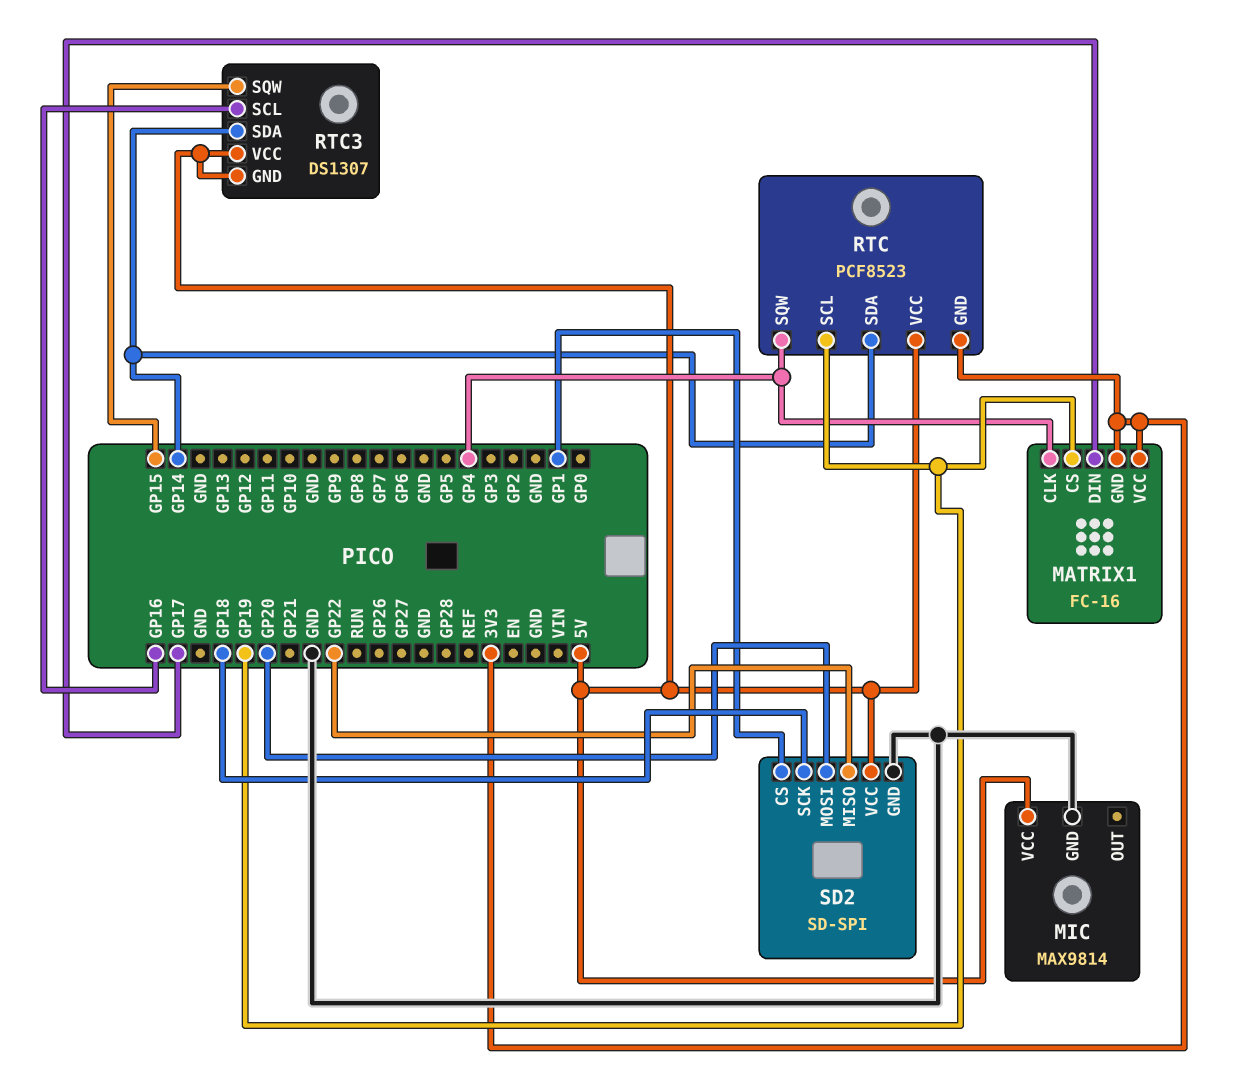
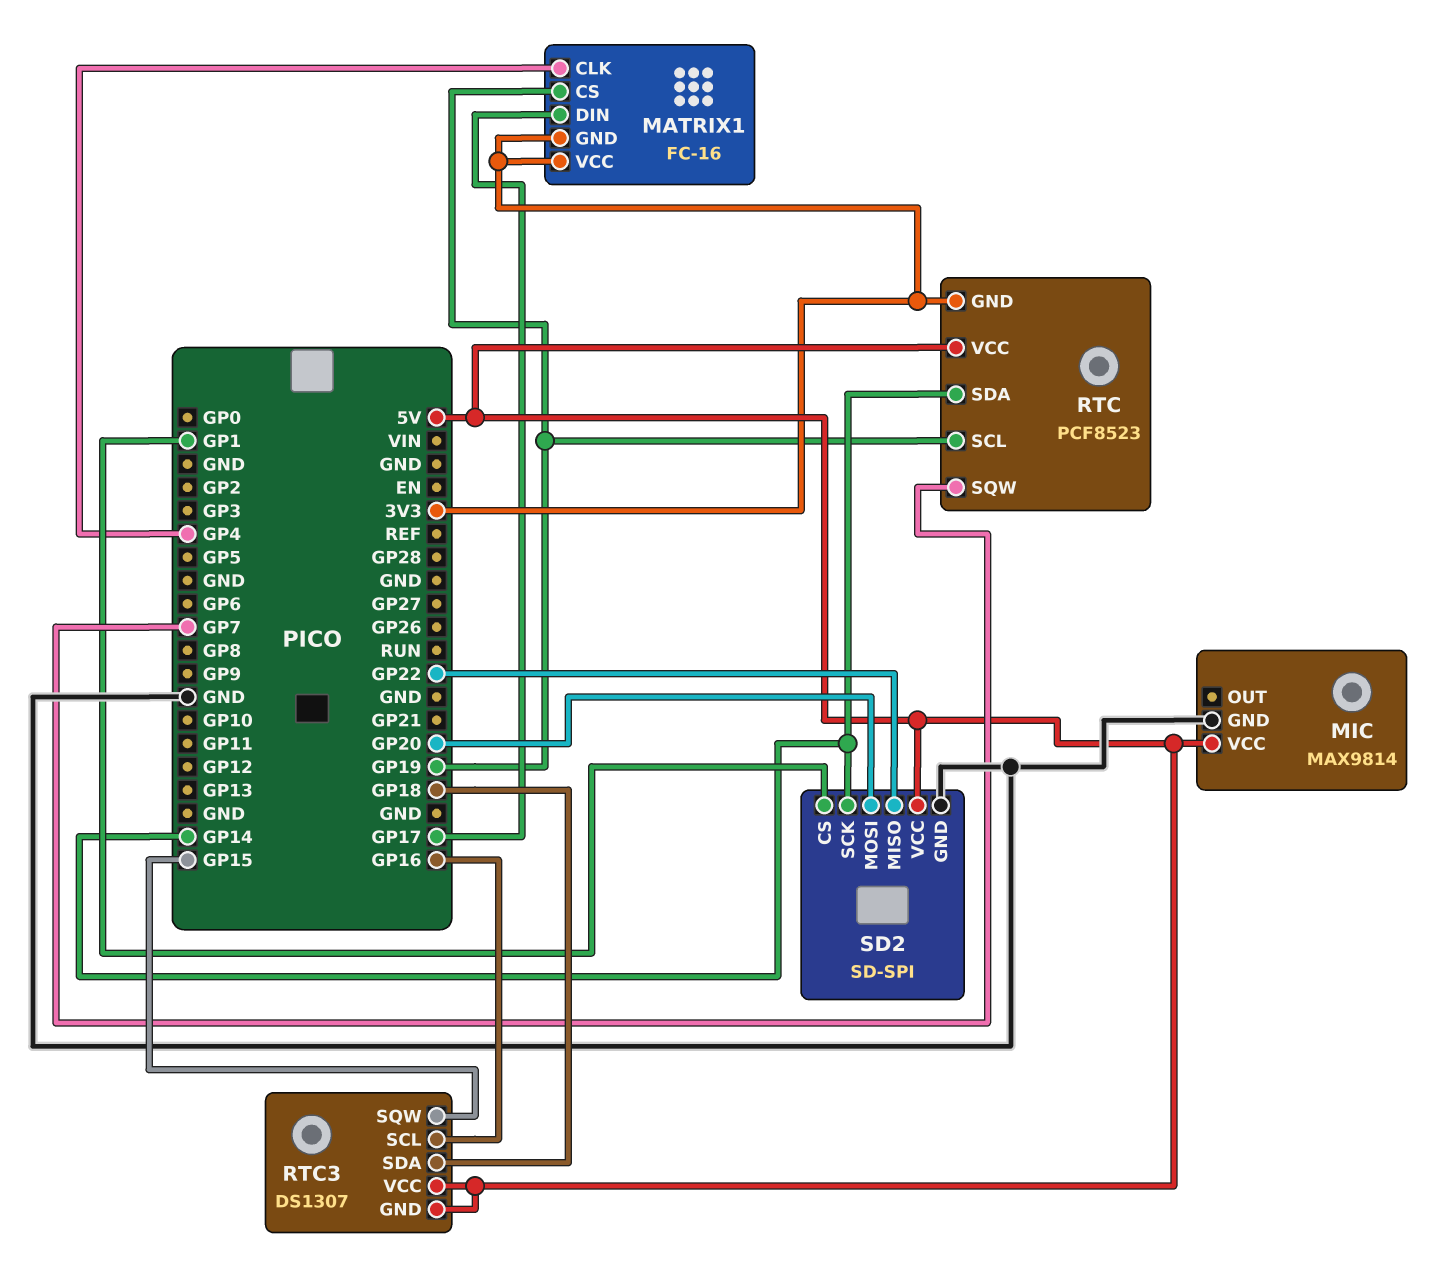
RTC pin SQW: GP4 -> GP7
RTC3 pin SDA: GP14 -> GP18
SD2 pin SCK: GP18 -> GP14

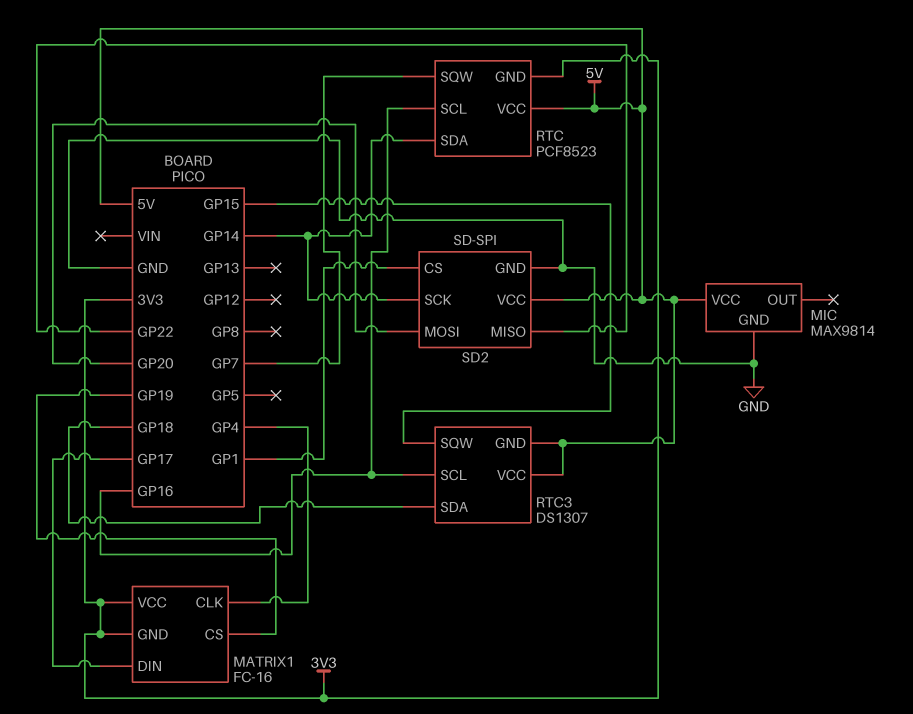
RTC pin SCL: GP19 -> GP16

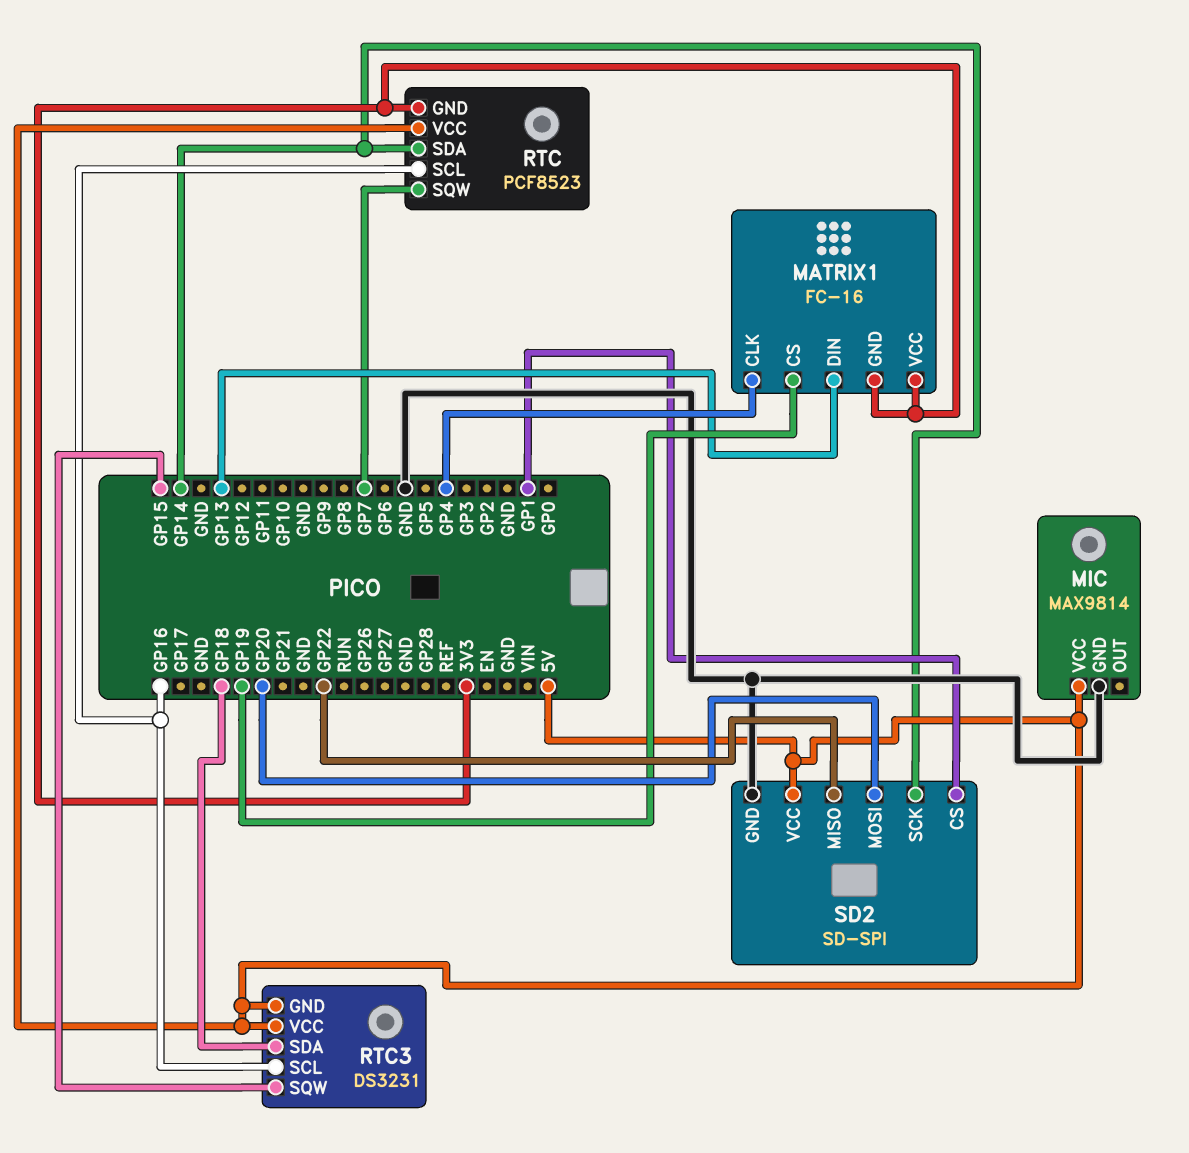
MATRIX1 pin DIN: GP17 -> GP13
RTC3: DS1307 -> DS3231

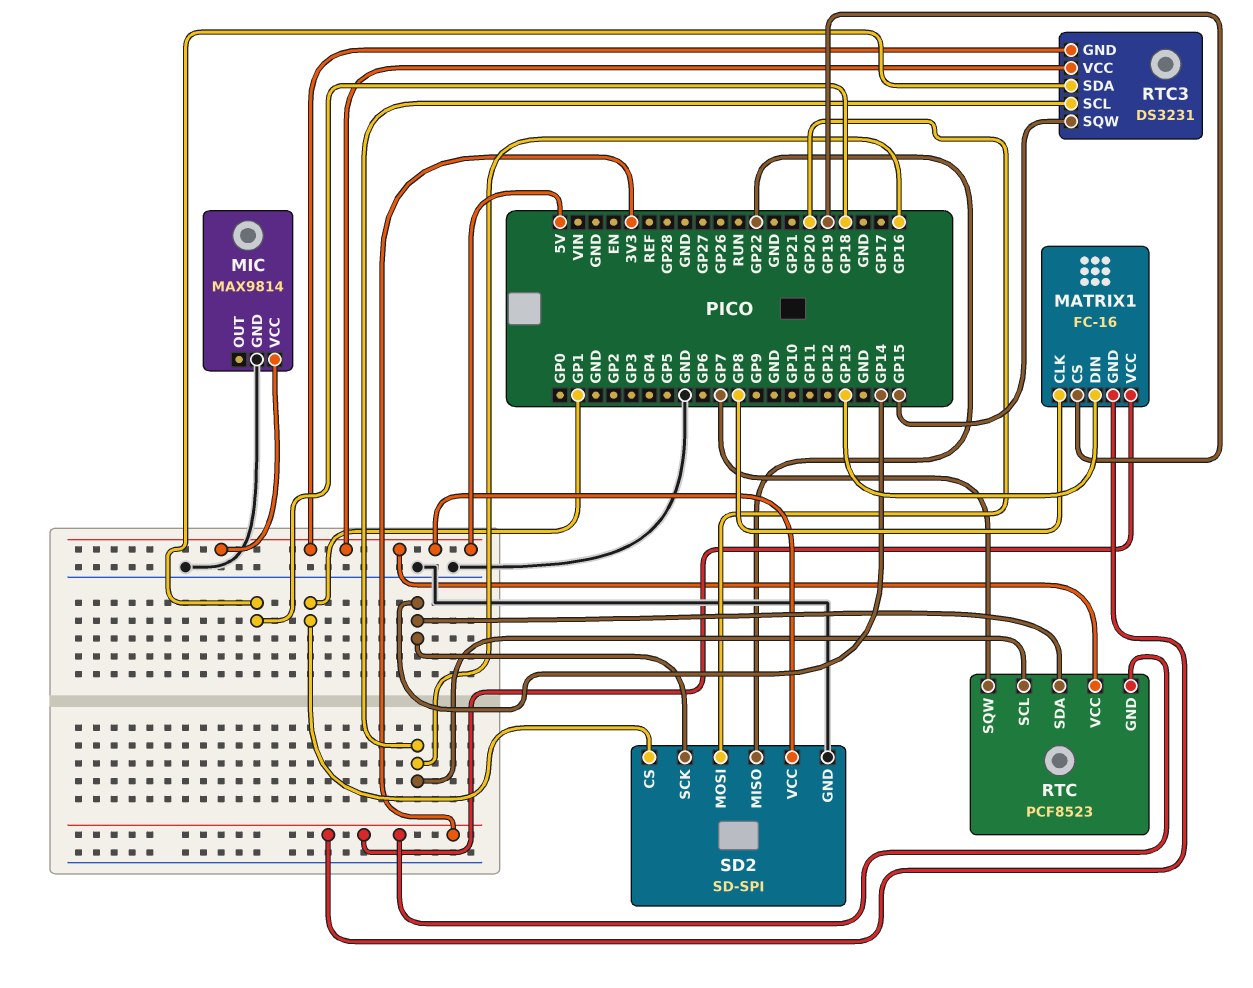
MATRIX1 pin CLK: GP4 -> GP8

